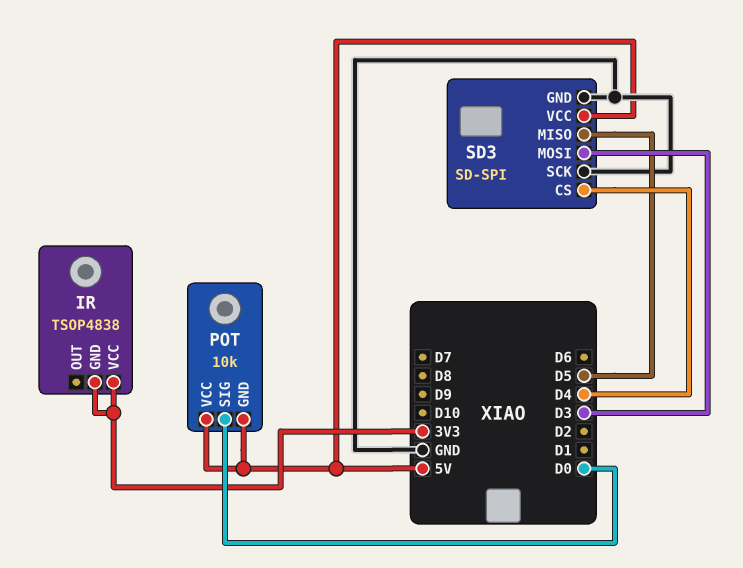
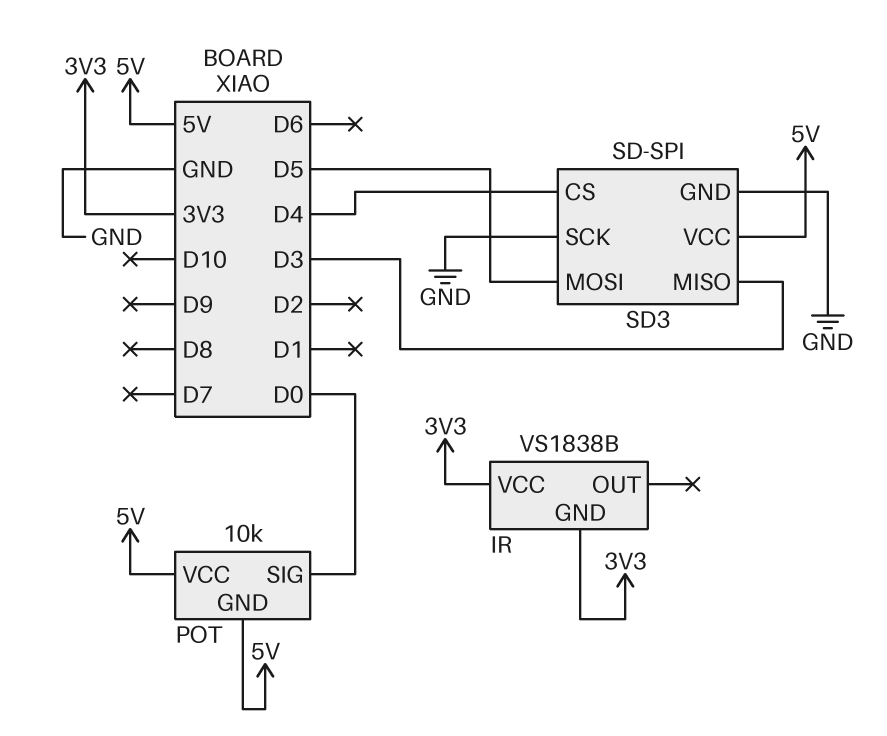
IR: TSOP4838 -> VS1838B
SD3 pin MISO: D5 -> D3
SD3 pin MOSI: D3 -> D5

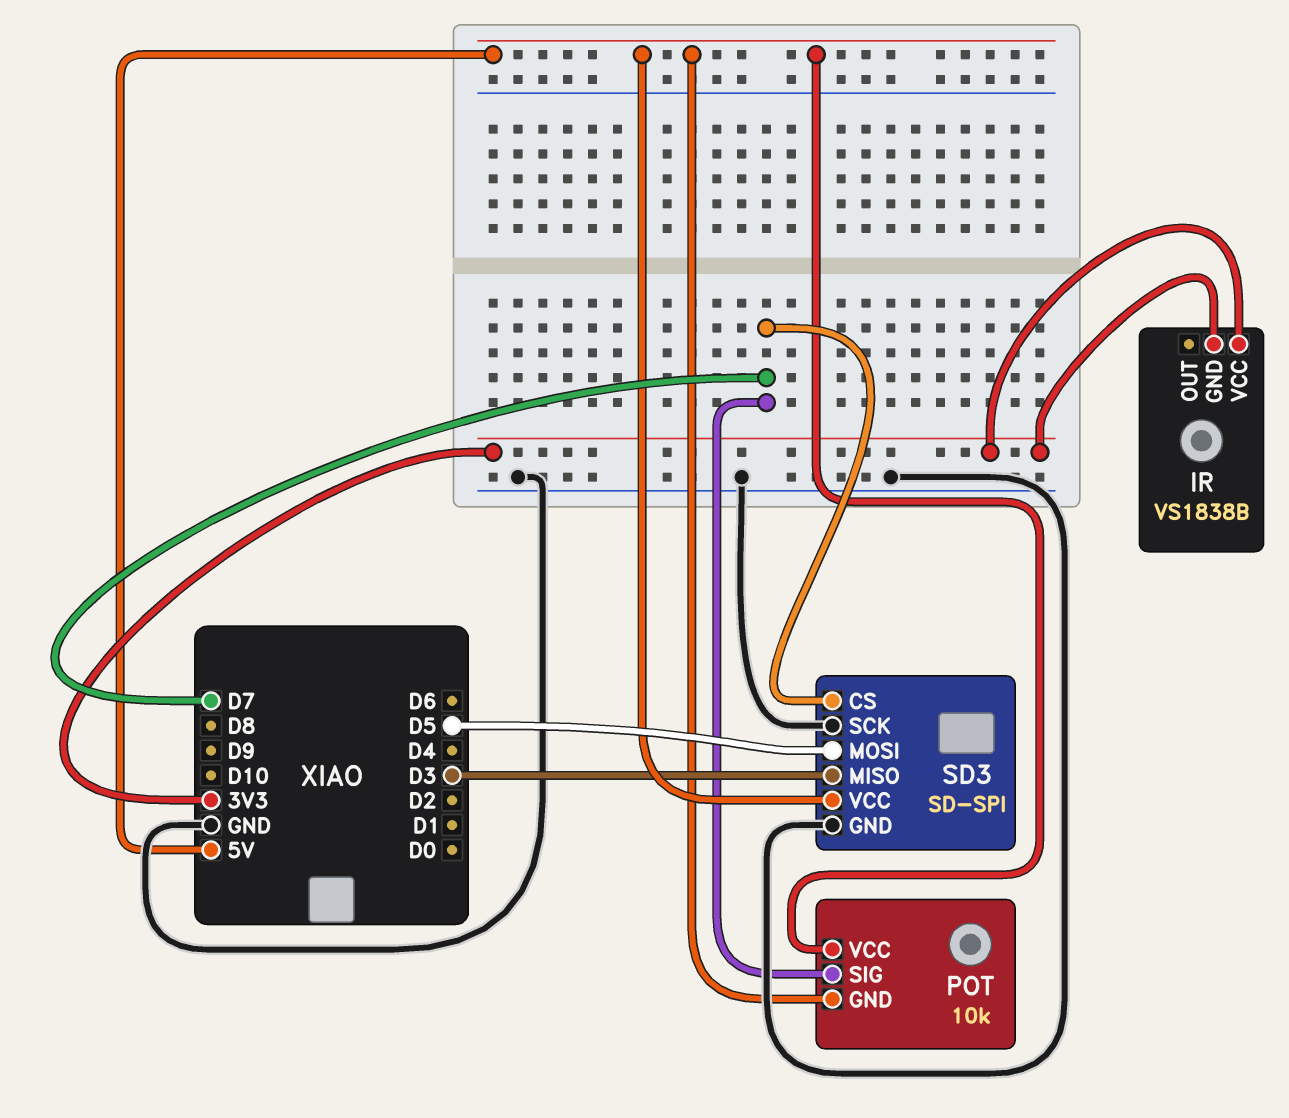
POT pin SIG: D0 -> D7
SD3 pin CS: D4 -> D7

